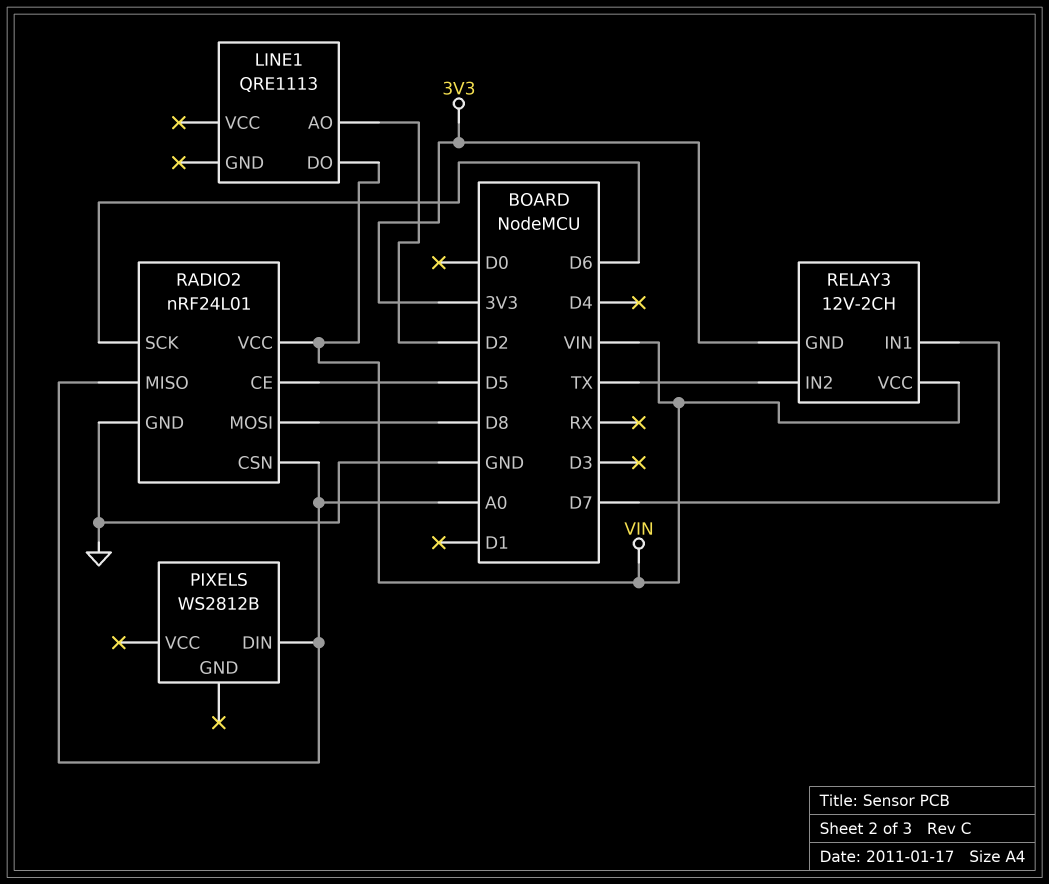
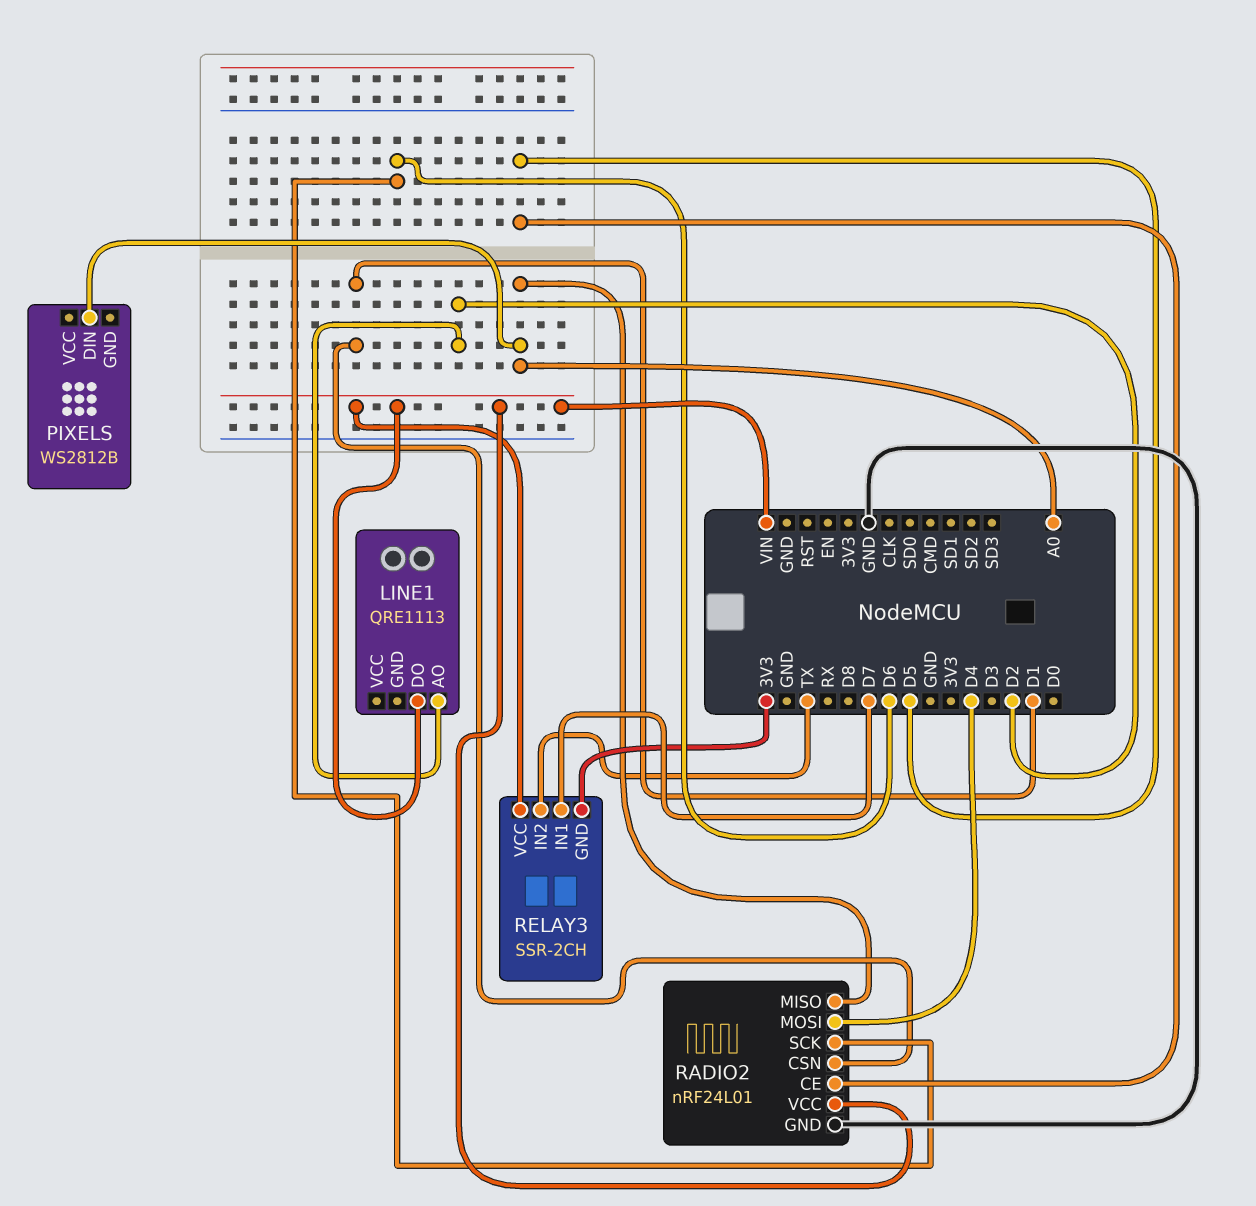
RADIO2 pin CSN: A0 -> D1
RADIO2 pin MOSI: D8 -> D4
RELAY3: 12V-2CH -> SSR-2CH

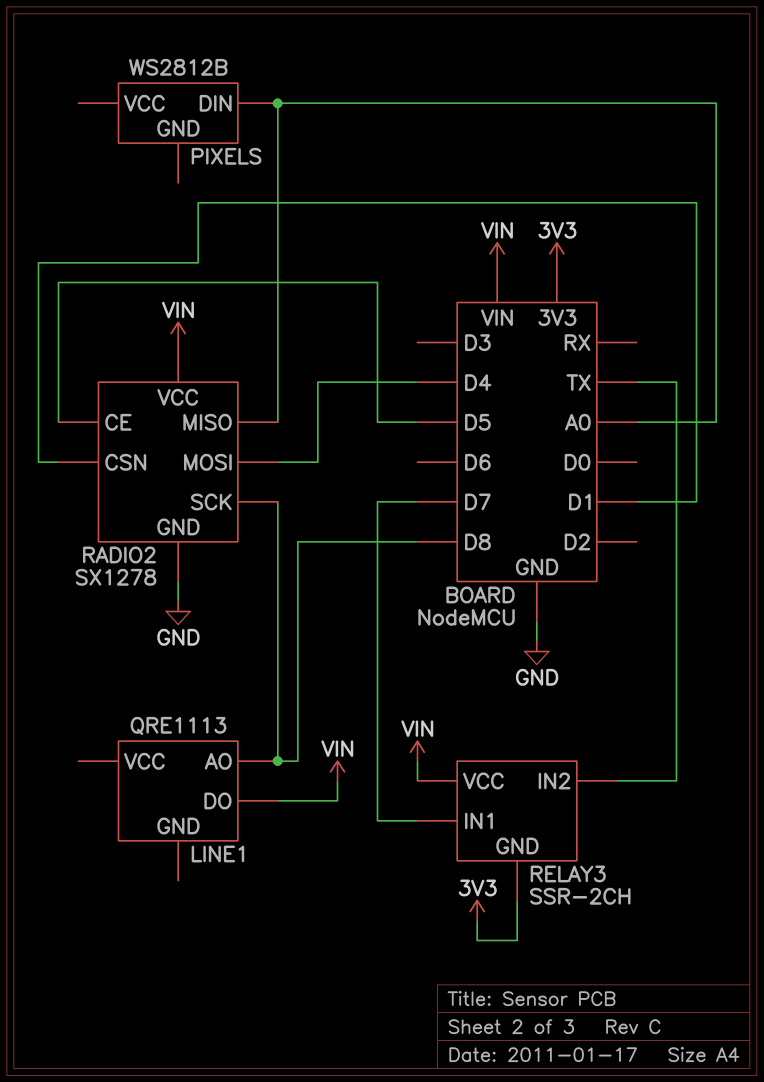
LINE1 pin AO: D2 -> D8
RADIO2: nRF24L01 -> SX1278
RADIO2 pin SCK: D6 -> D8

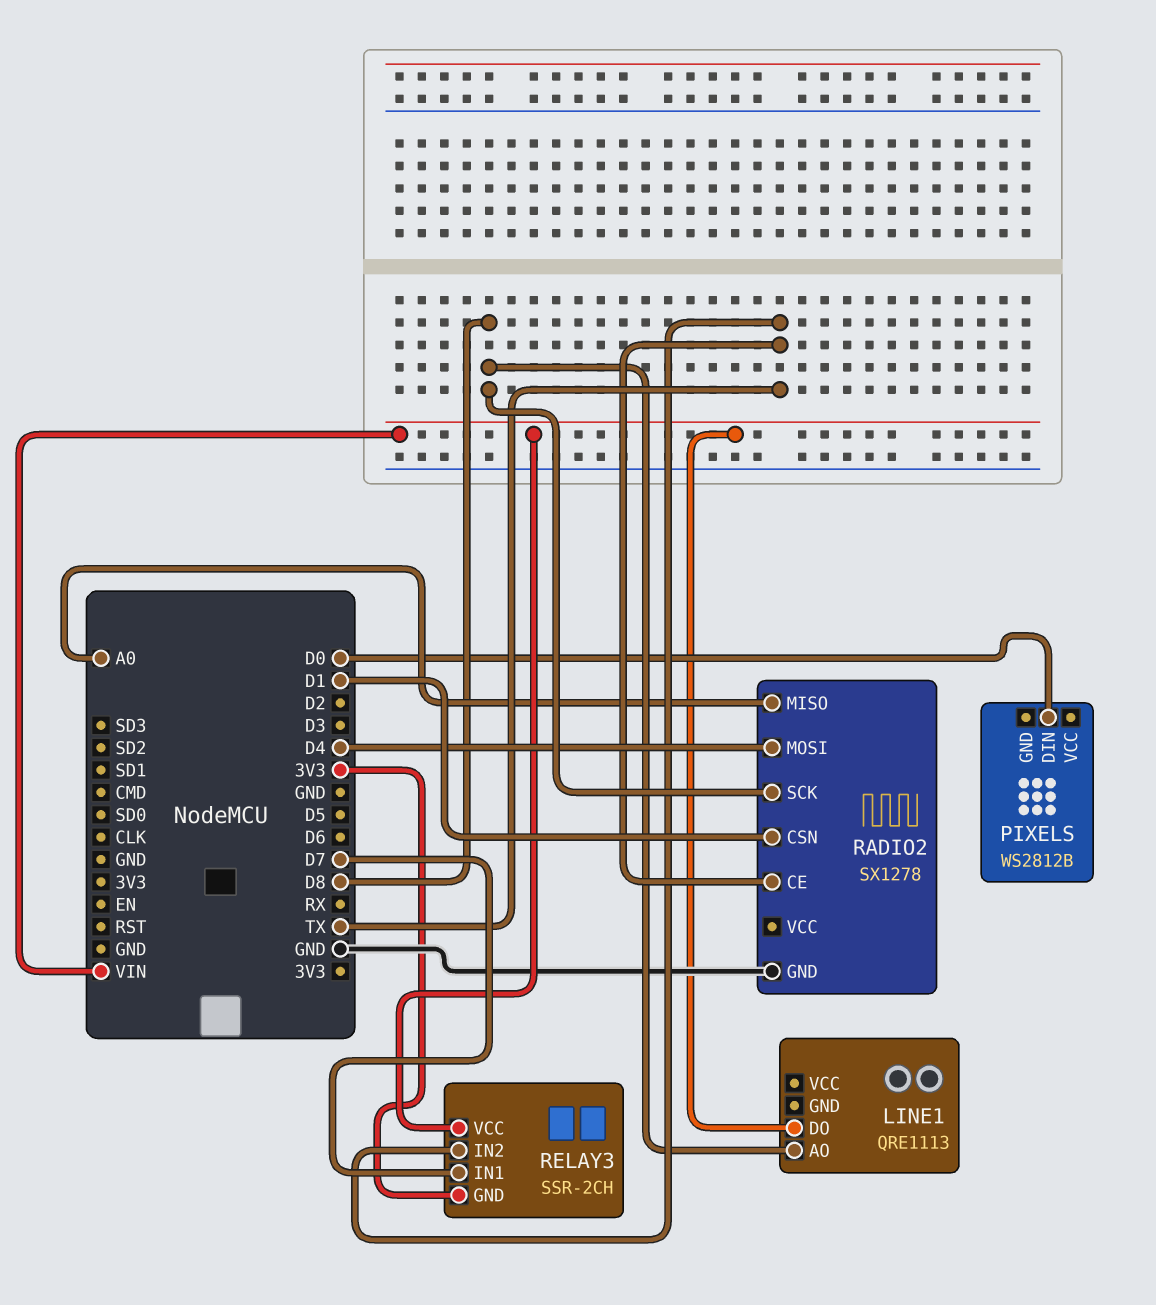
PIXELS pin DIN: A0 -> D0
RADIO2 pin CE: D5 -> TX
RADIO2 pin VCC: VIN -> none

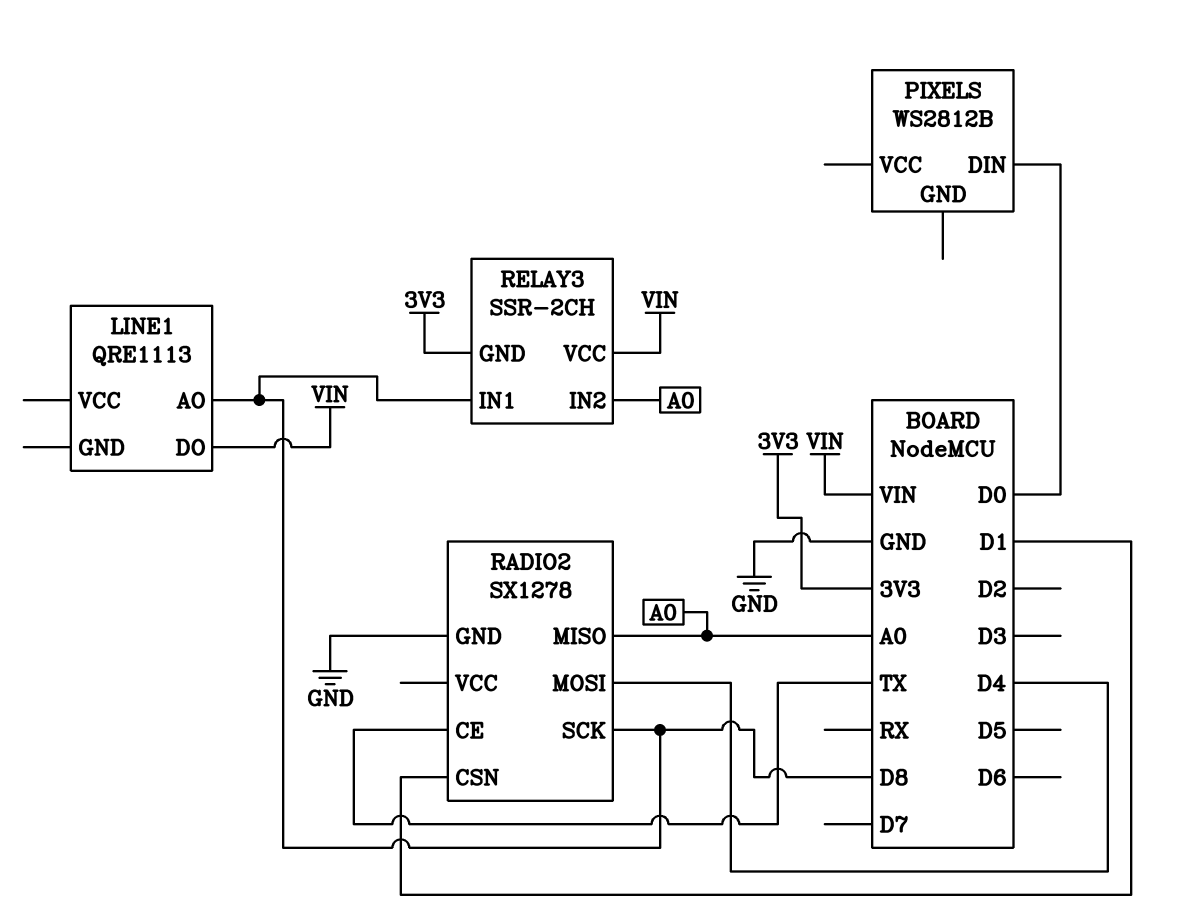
RELAY3 pin IN1: D7 -> D8
RELAY3 pin IN2: TX -> A0

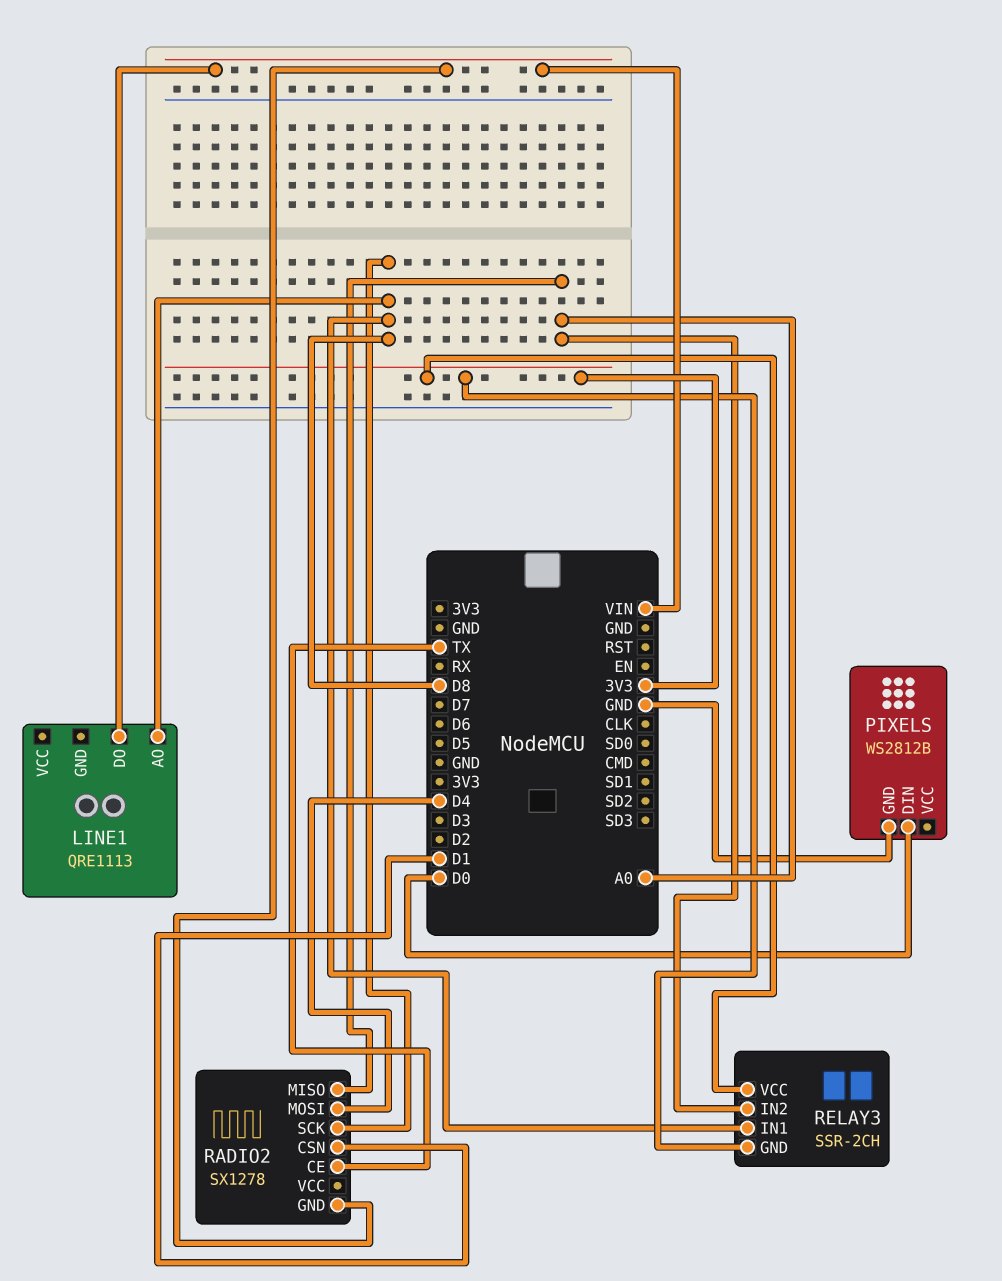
PIXELS pin GND: none -> GND
RADIO2 pin GND: GND -> VIN
RELAY3 pin VCC: VIN -> 3V3

